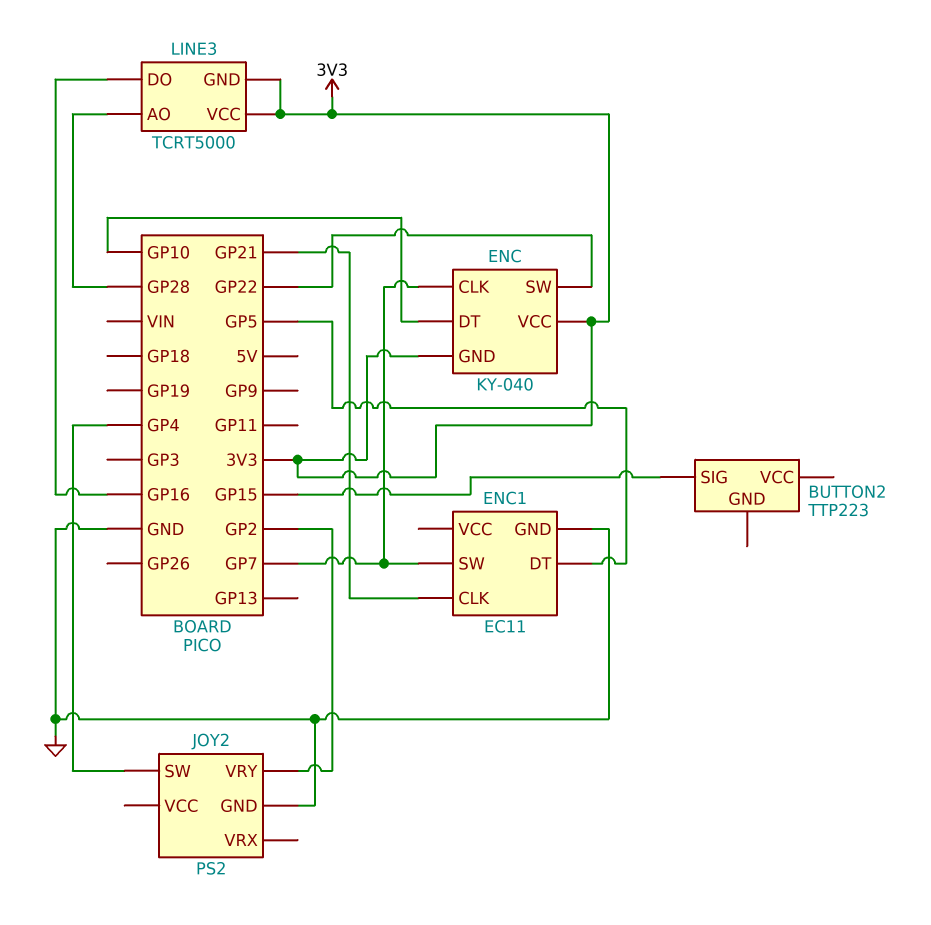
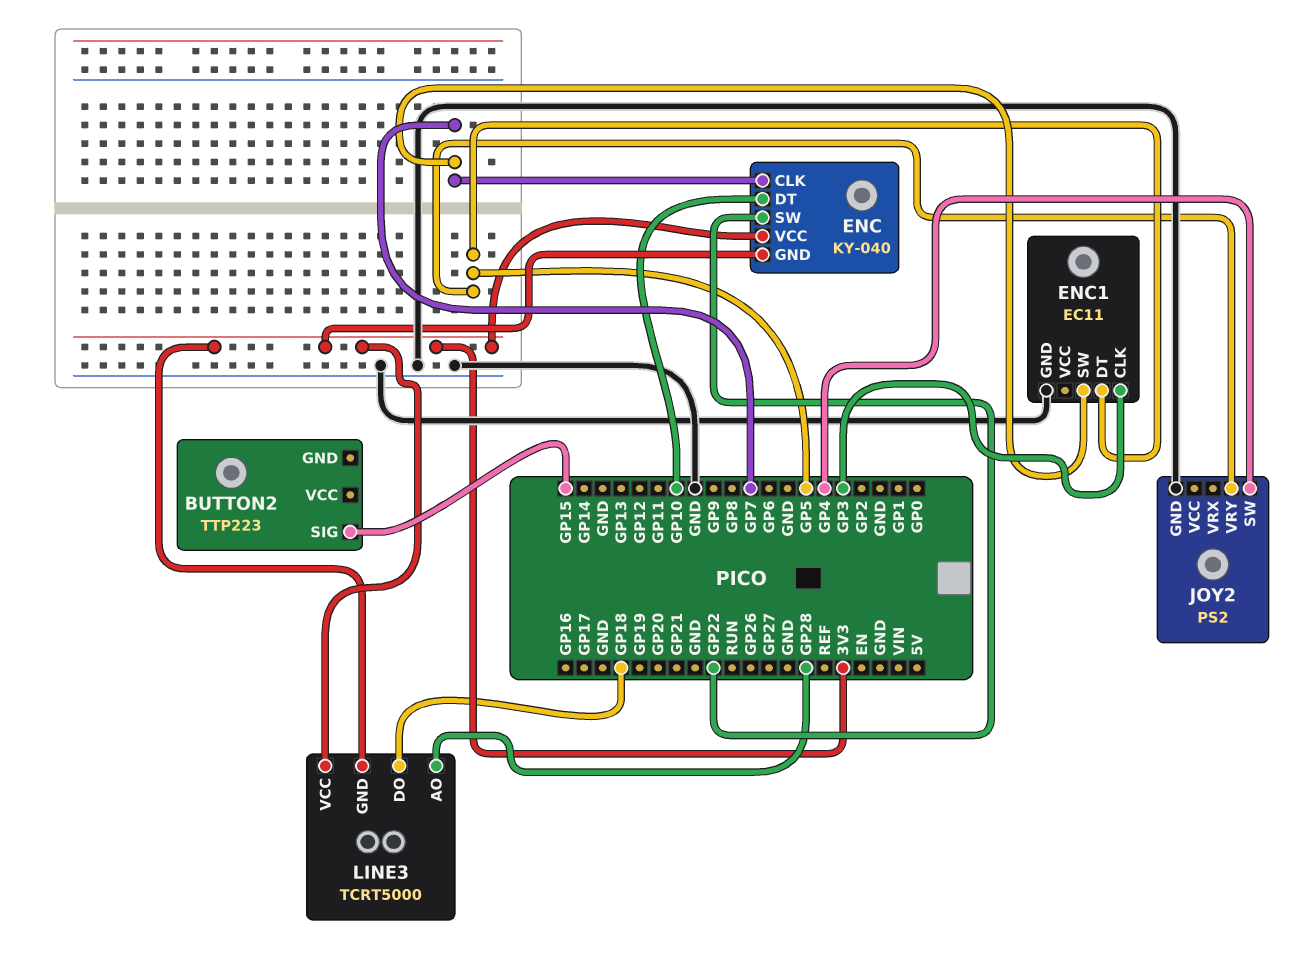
ENC1 pin CLK: GP21 -> GP3
JOY2 pin VRY: GP2 -> GP5
LINE3 pin DO: GP16 -> GP18

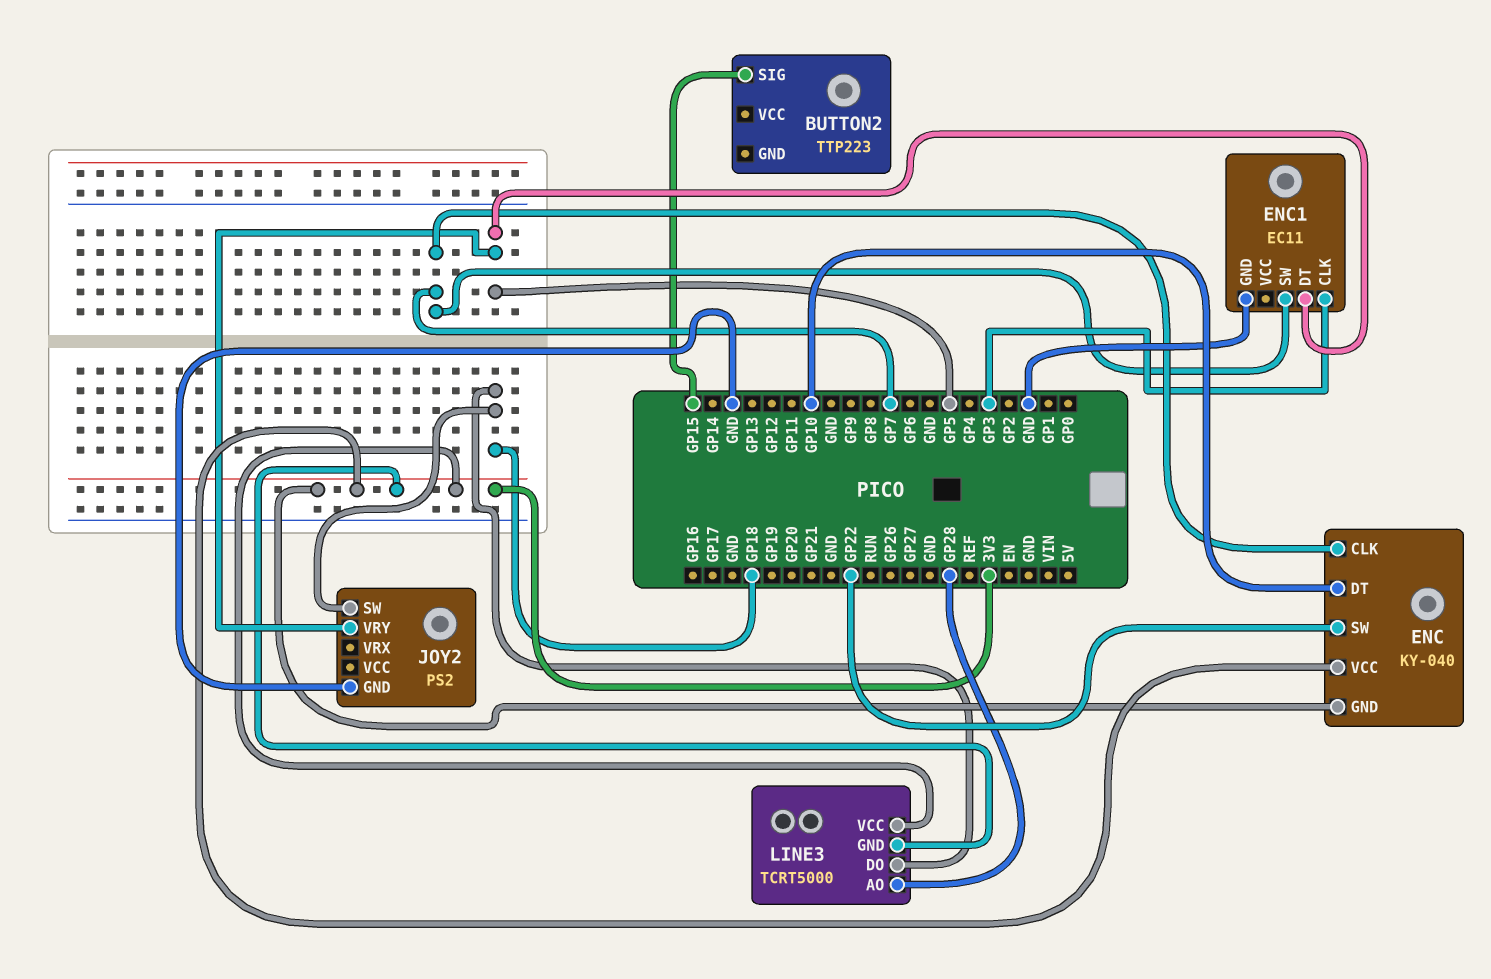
JOY2 pin SW: GP4 -> GP18

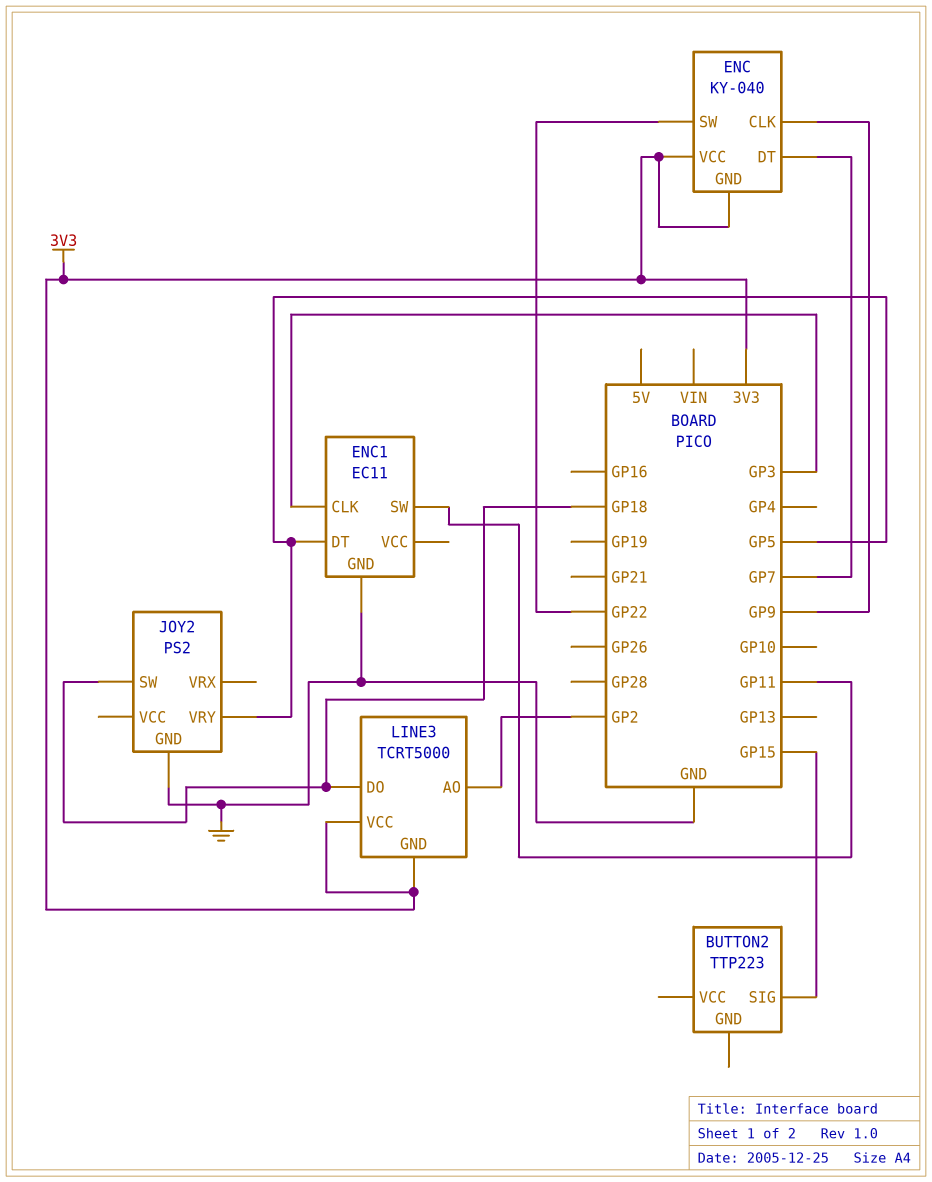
ENC pin CLK: GP7 -> GP9
ENC pin DT: GP10 -> GP7
ENC1 pin SW: GP7 -> GP11
LINE3 pin AO: GP28 -> GP2

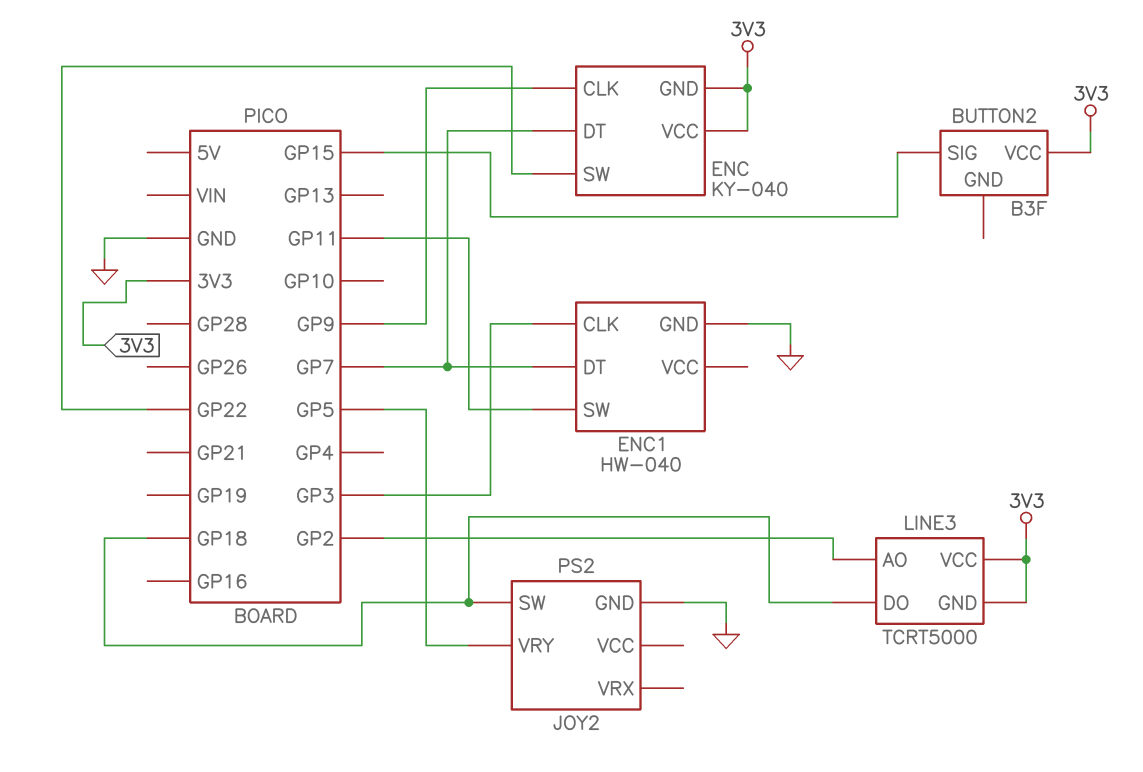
BUTTON2: TTP223 -> B3F
BUTTON2 pin VCC: none -> 3V3
ENC1: EC11 -> HW-040
ENC1 pin DT: GP5 -> GP7

